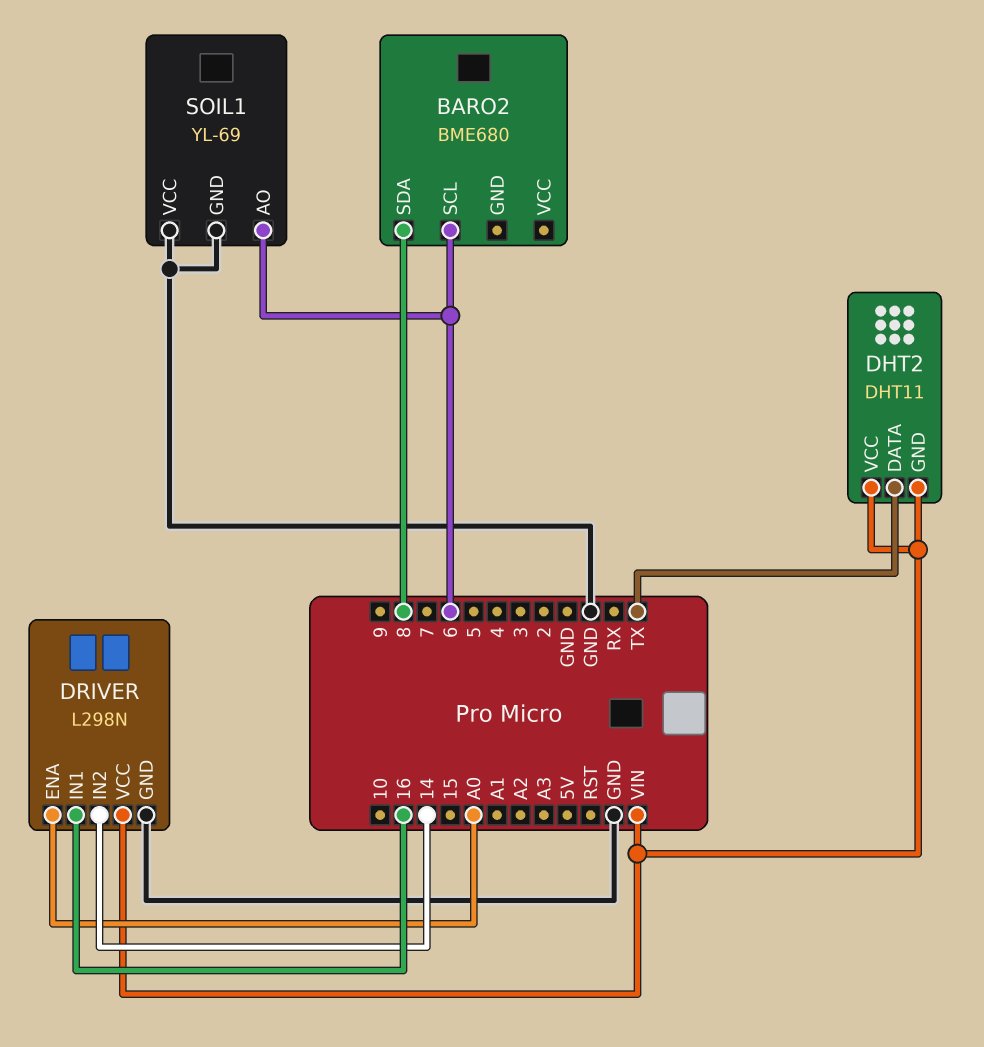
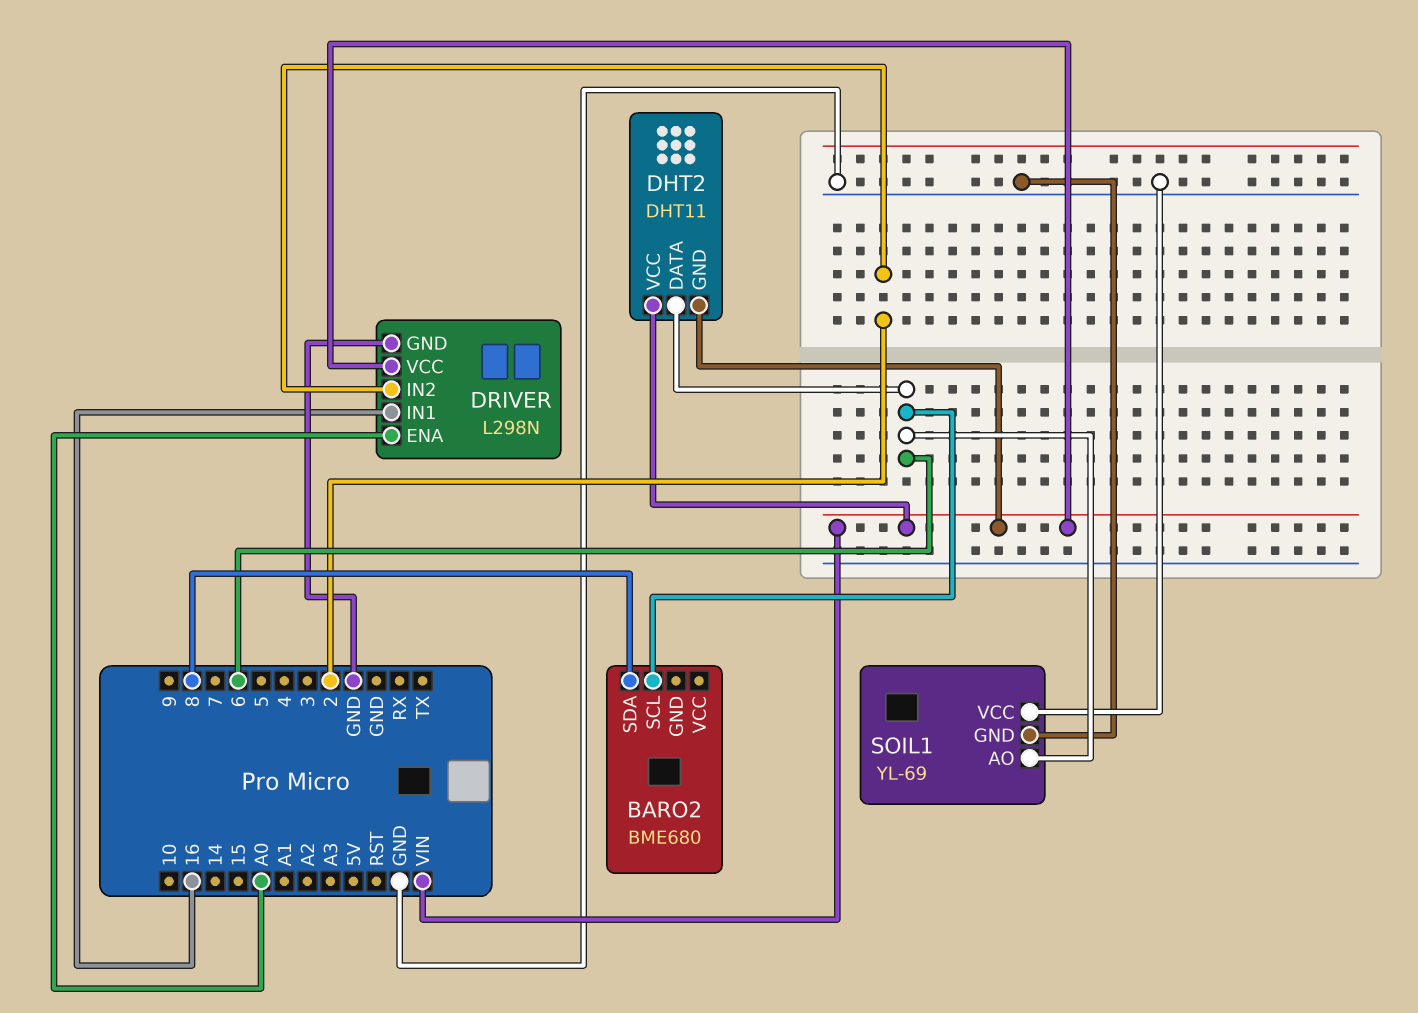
DHT2 pin DATA: TX -> 6
DRIVER pin IN2: 14 -> 2

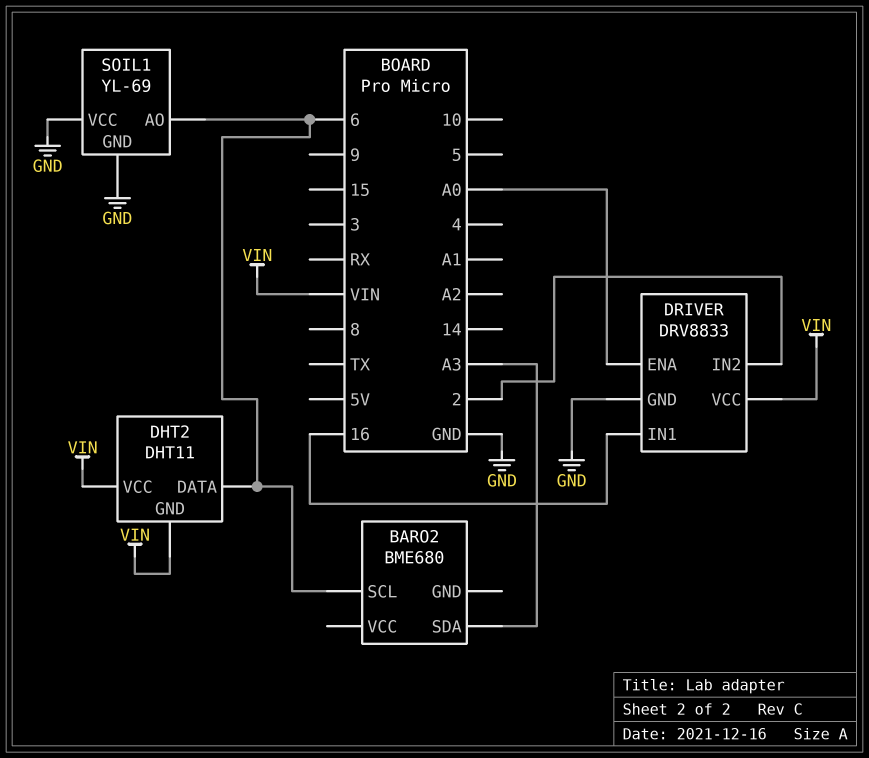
BARO2 pin SDA: 8 -> A3
DRIVER: L298N -> DRV8833

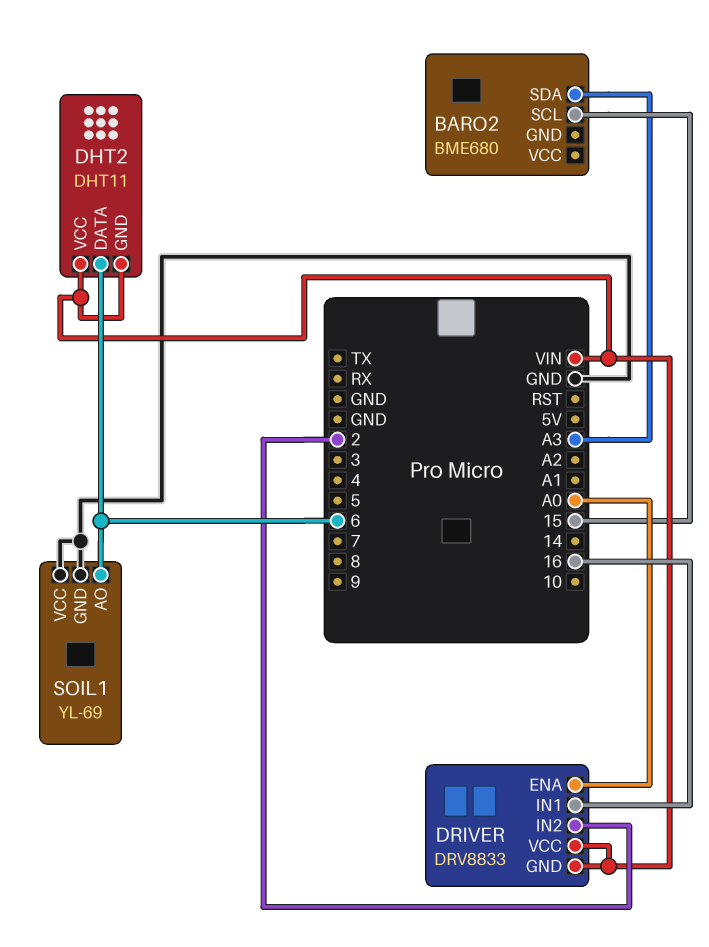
BARO2 pin SCL: 6 -> 15
DRIVER pin GND: GND -> VIN

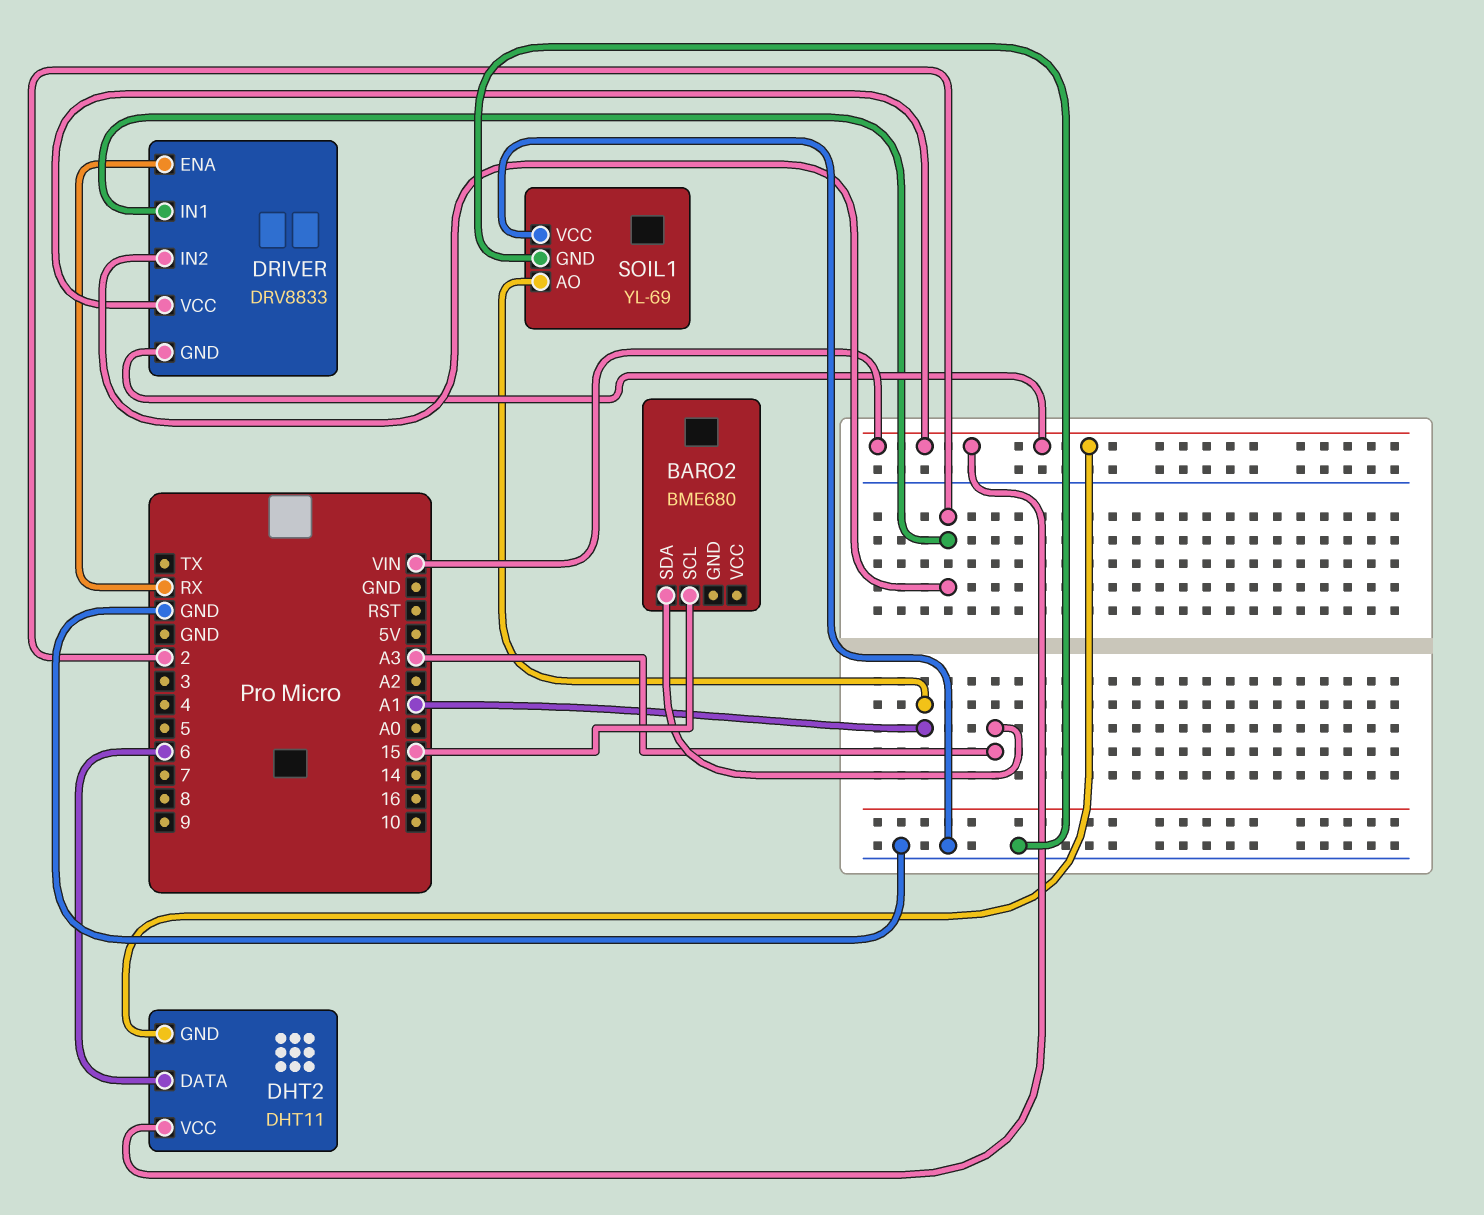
DRIVER pin ENA: A0 -> RX
DRIVER pin IN1: 16 -> 2
SOIL1 pin AO: 6 -> A1

